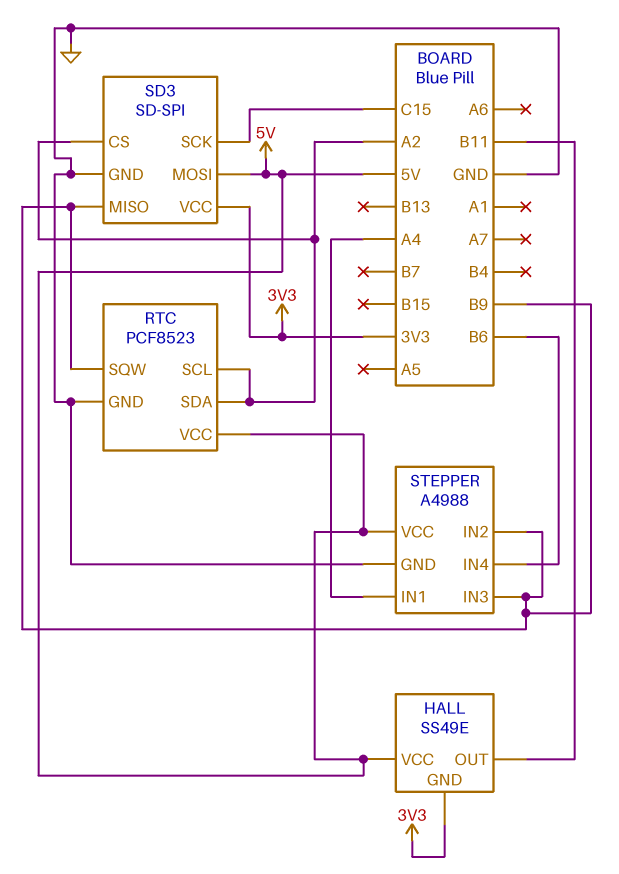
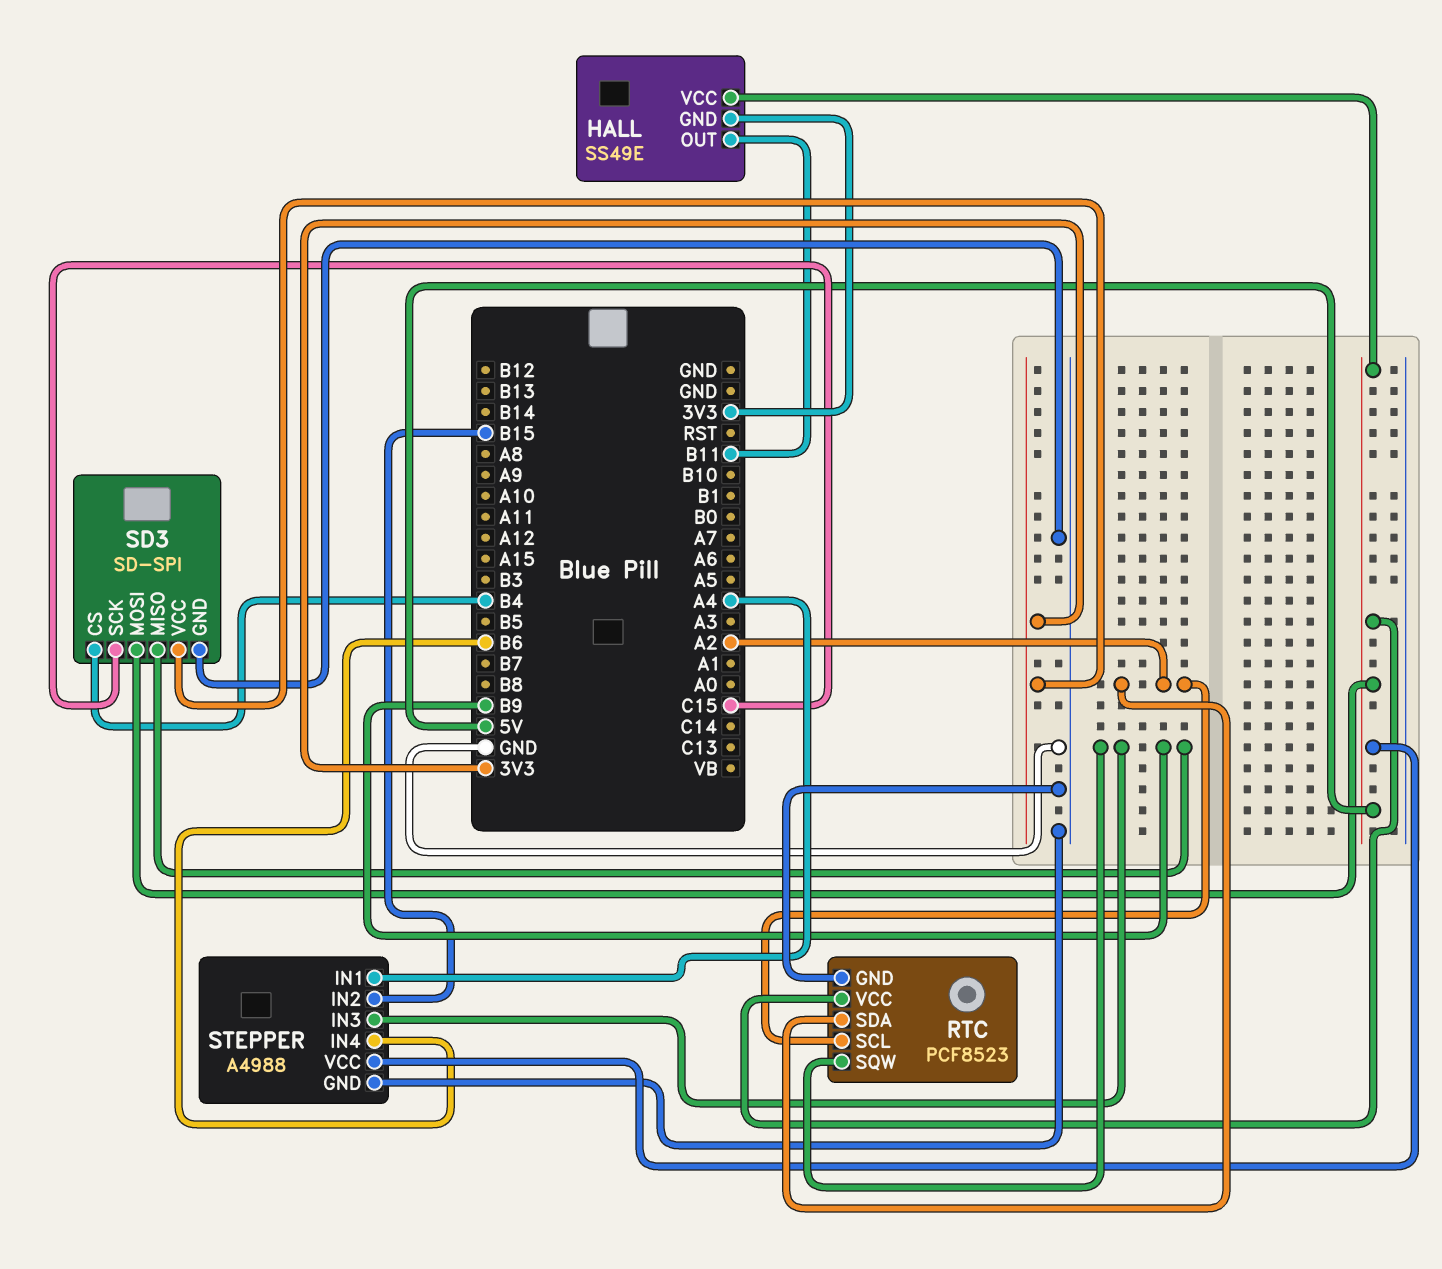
SD3 pin CS: A2 -> B4
STEPPER pin IN2: B9 -> B15

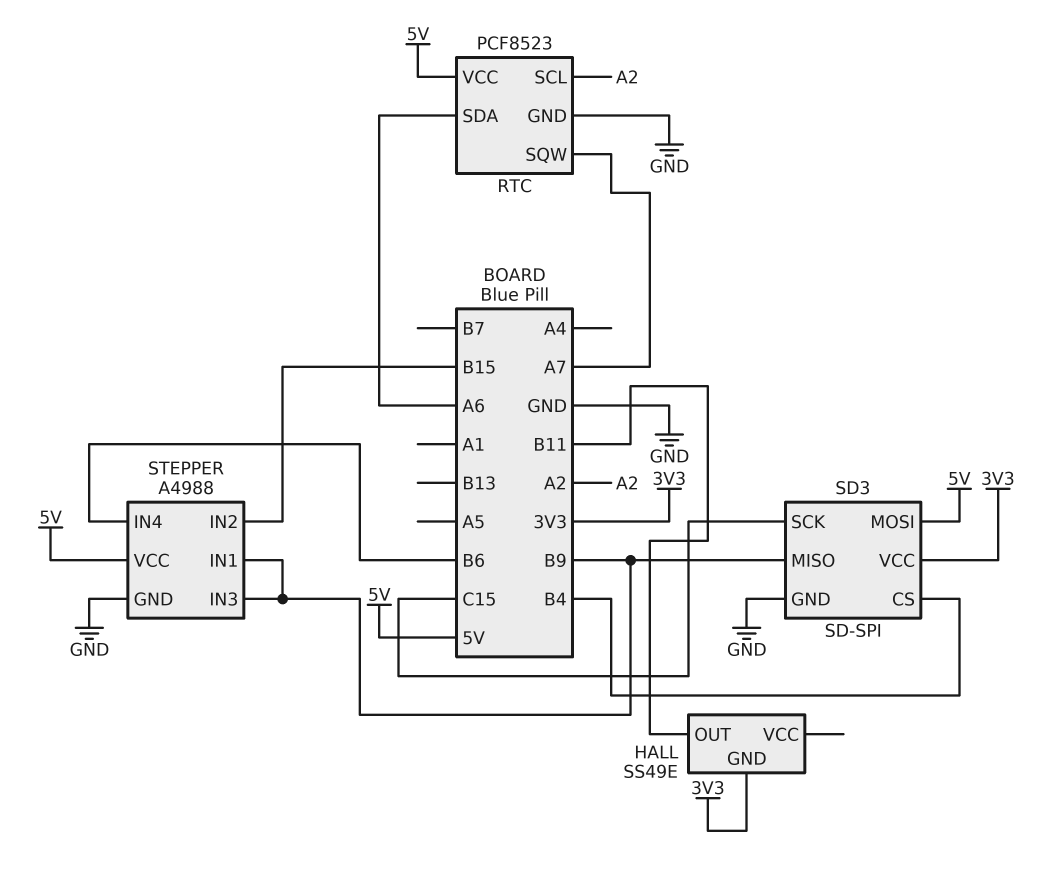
HALL pin VCC: 5V -> none
RTC pin SDA: A2 -> A6
RTC pin SQW: B9 -> A7
STEPPER pin IN1: A4 -> B9

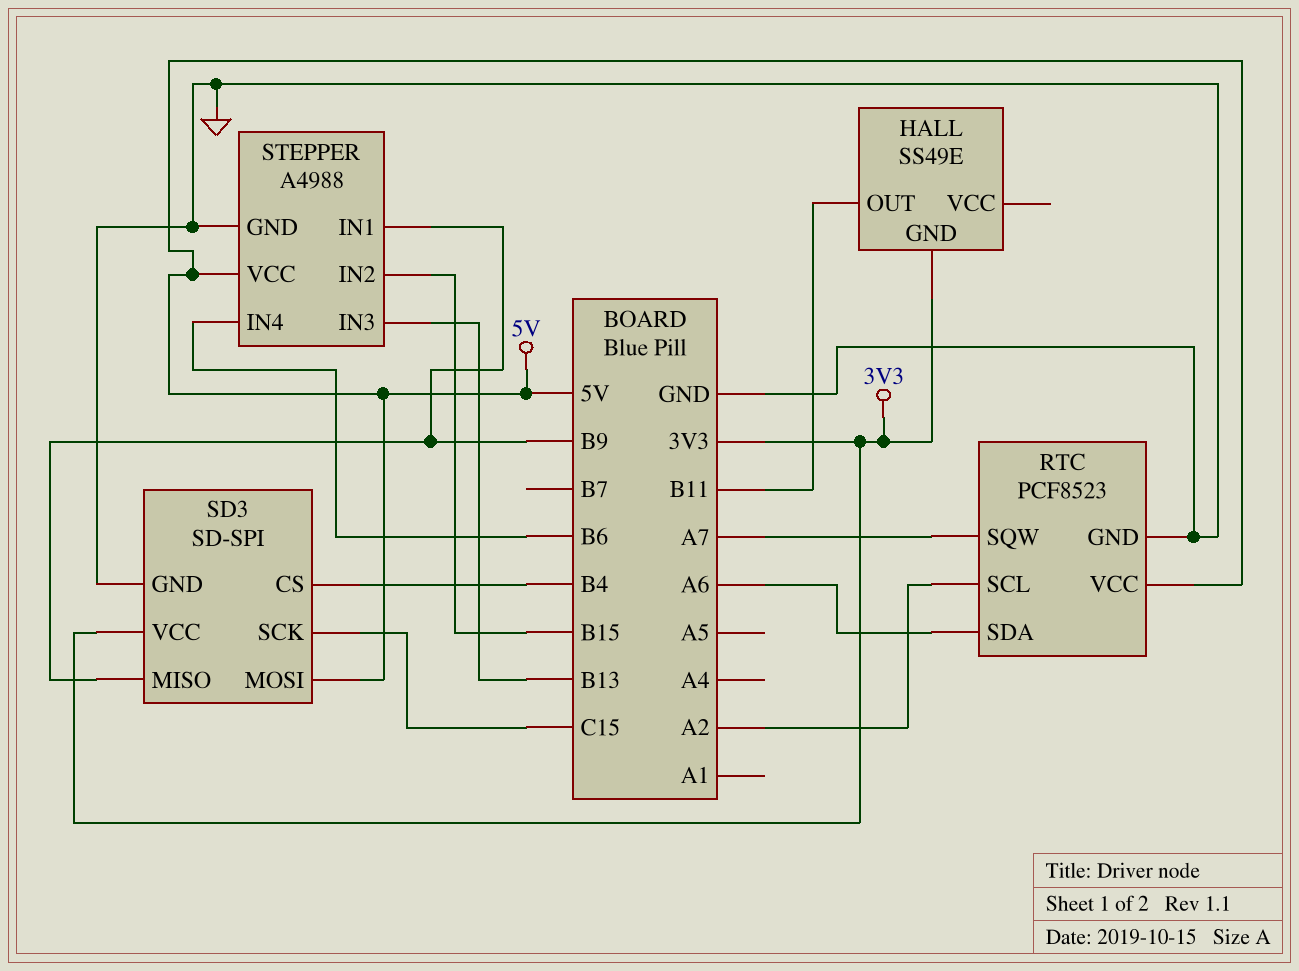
STEPPER pin IN3: B9 -> B13

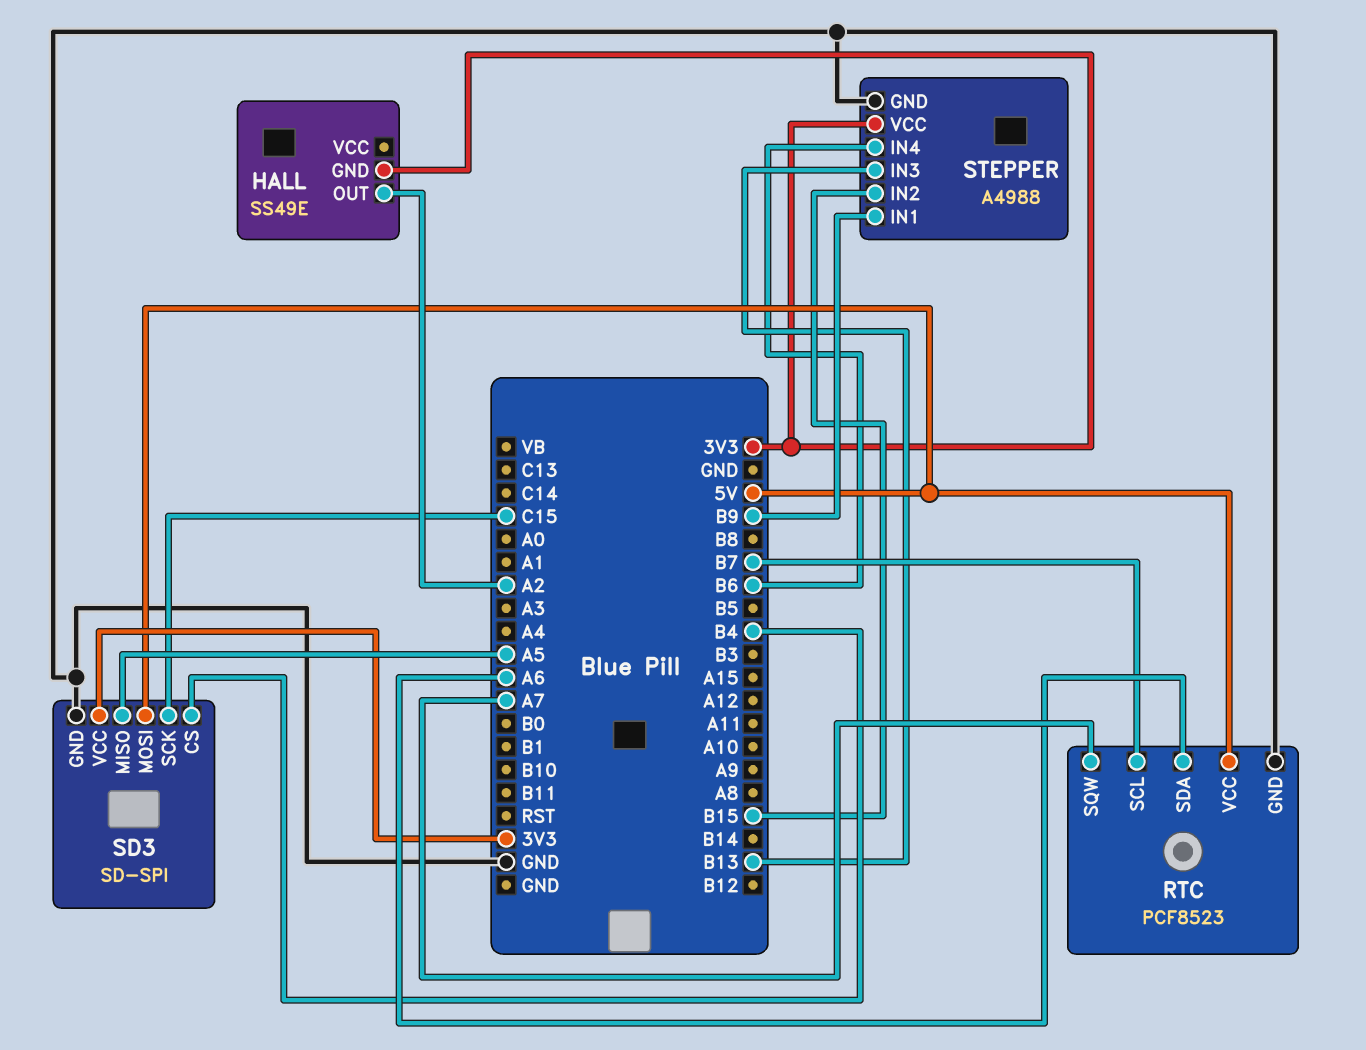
HALL pin OUT: B11 -> A2
RTC pin SCL: A2 -> B7
SD3 pin MISO: B9 -> A5
STEPPER pin VCC: 5V -> 3V3

